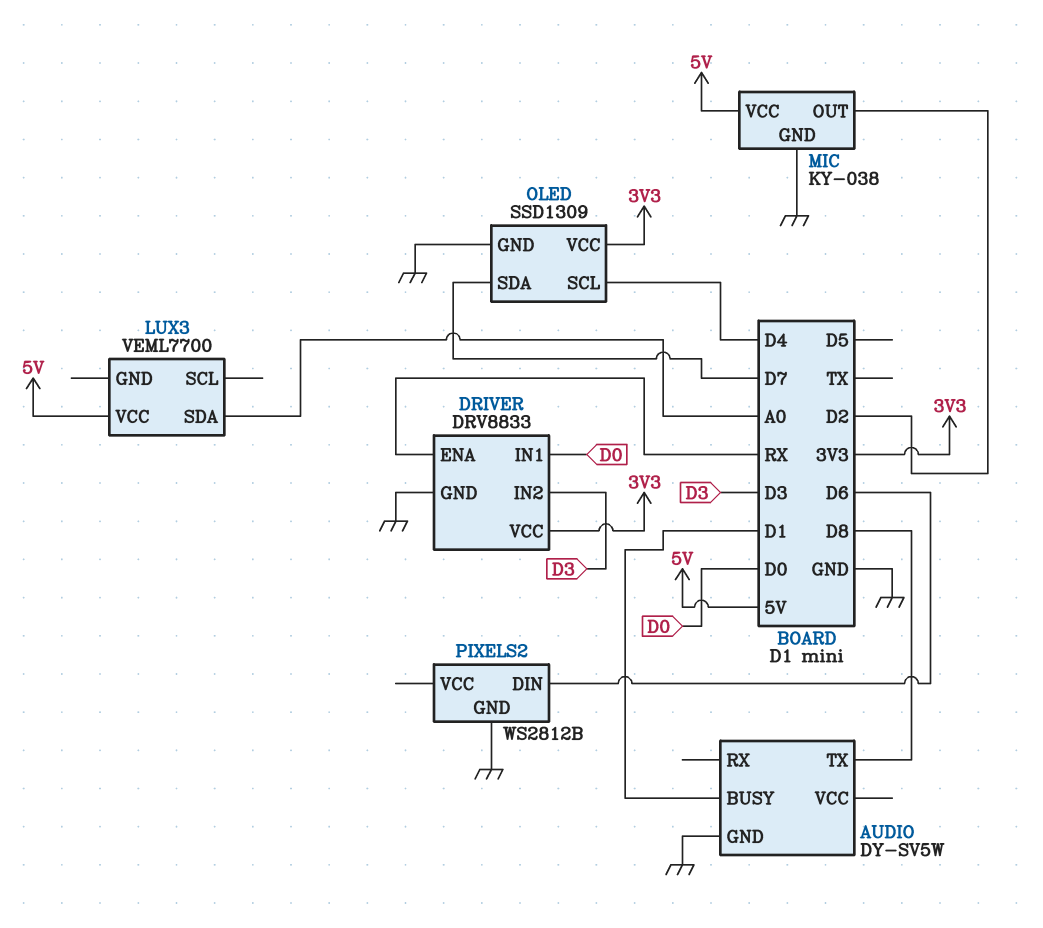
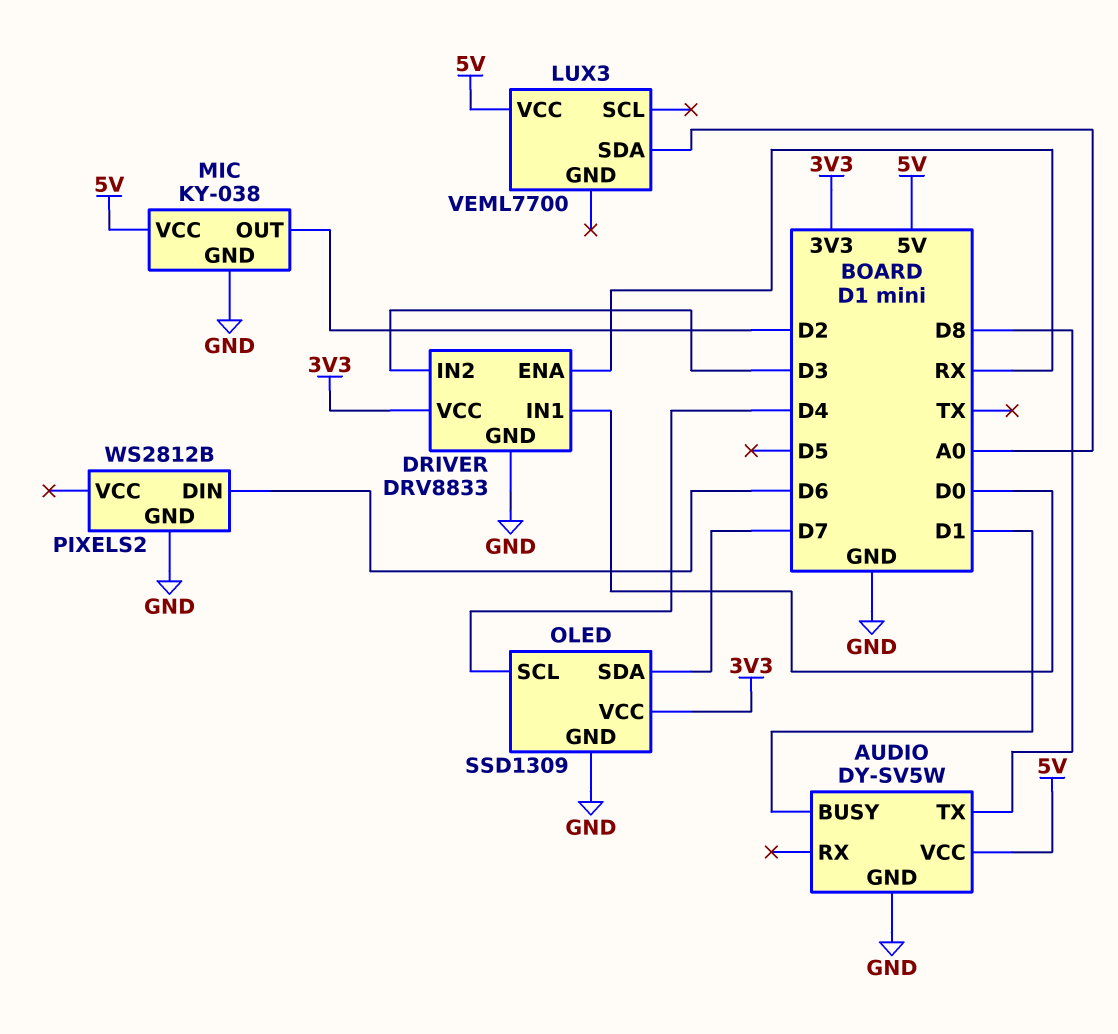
AUDIO pin VCC: none -> 5V

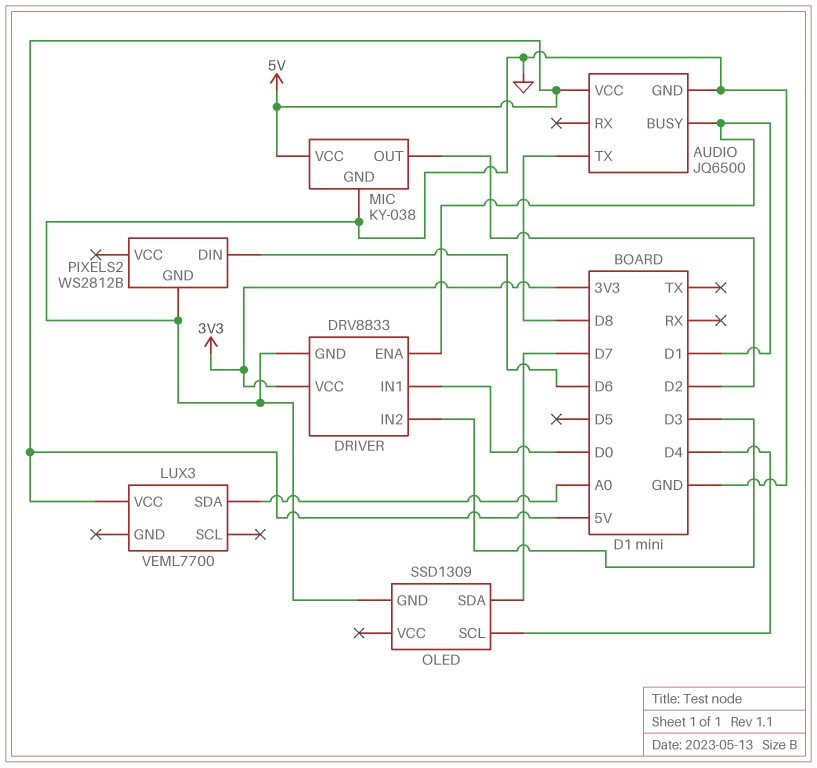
AUDIO: DY-SV5W -> JQ6500
DRIVER pin ENA: RX -> D1
OLED pin VCC: 3V3 -> none

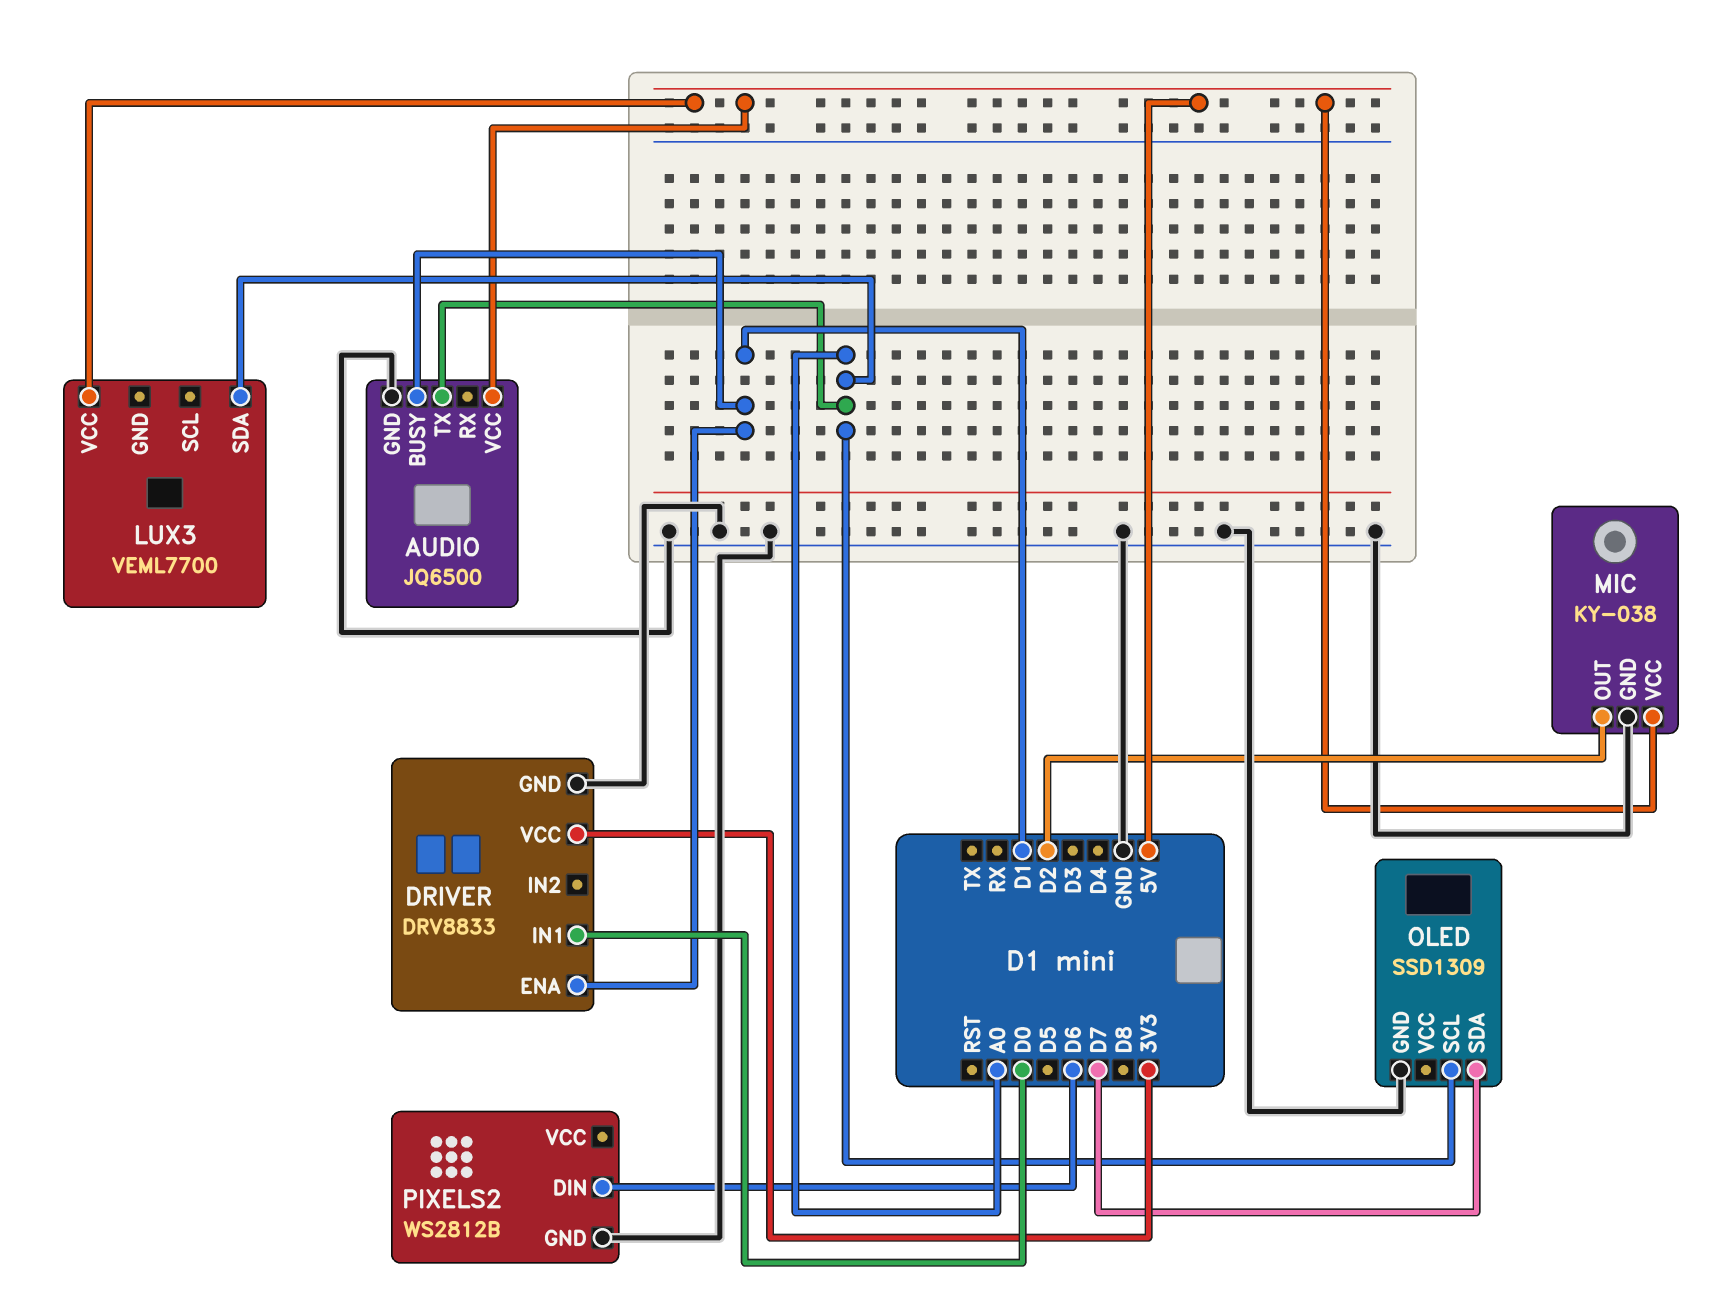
AUDIO pin TX: D8 -> A0
DRIVER pin IN2: D3 -> none
OLED pin SCL: D4 -> A0

